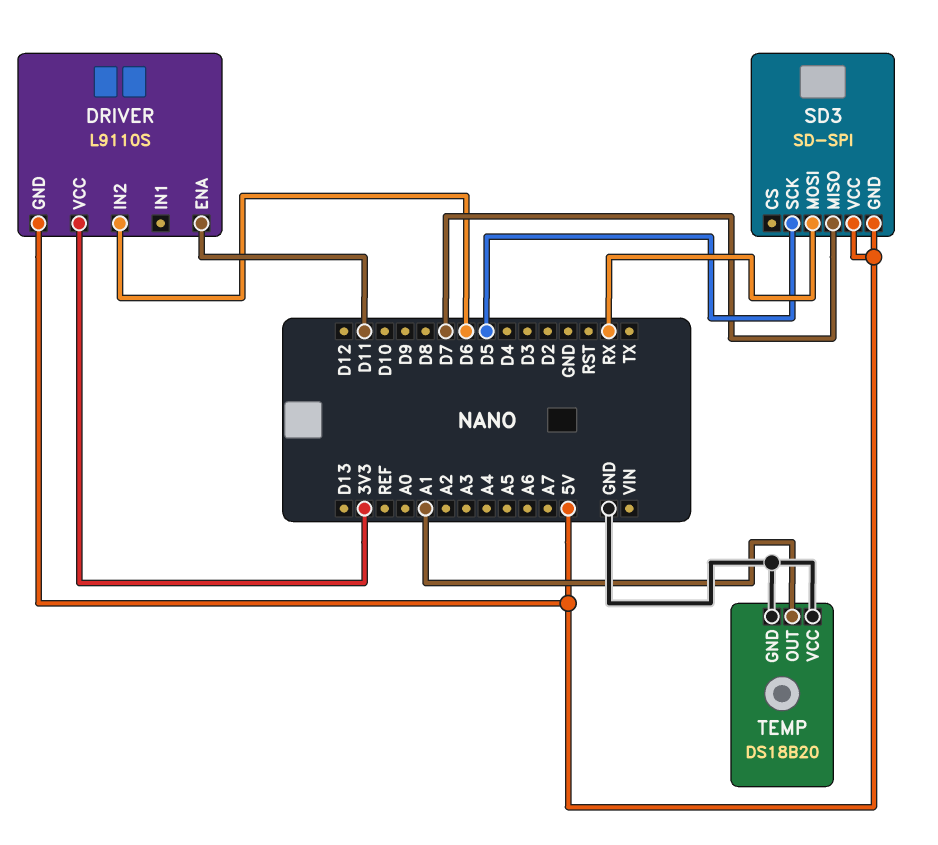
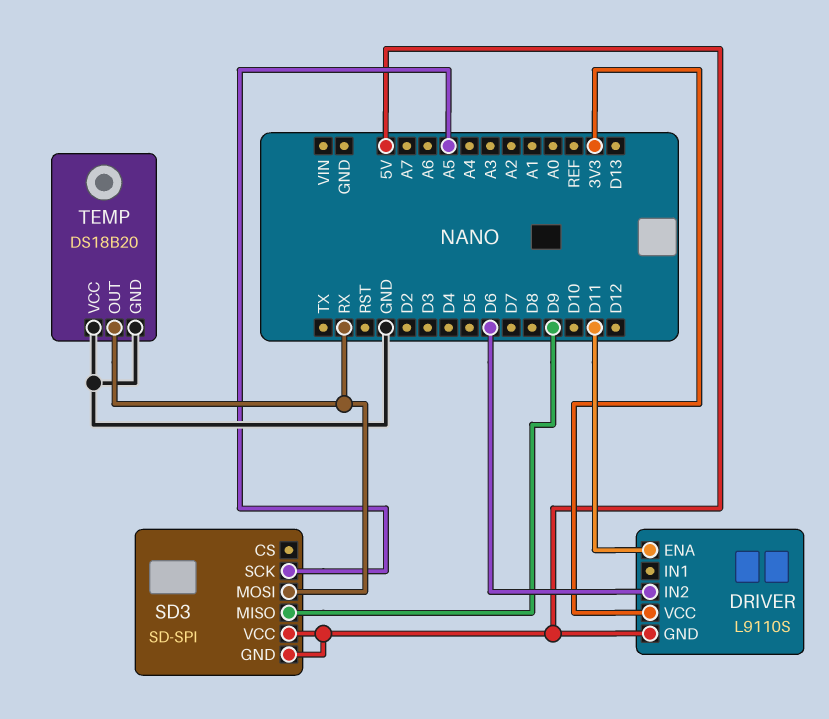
SD3 pin MISO: D7 -> D9
SD3 pin SCK: D5 -> A5
TEMP pin OUT: A1 -> RX

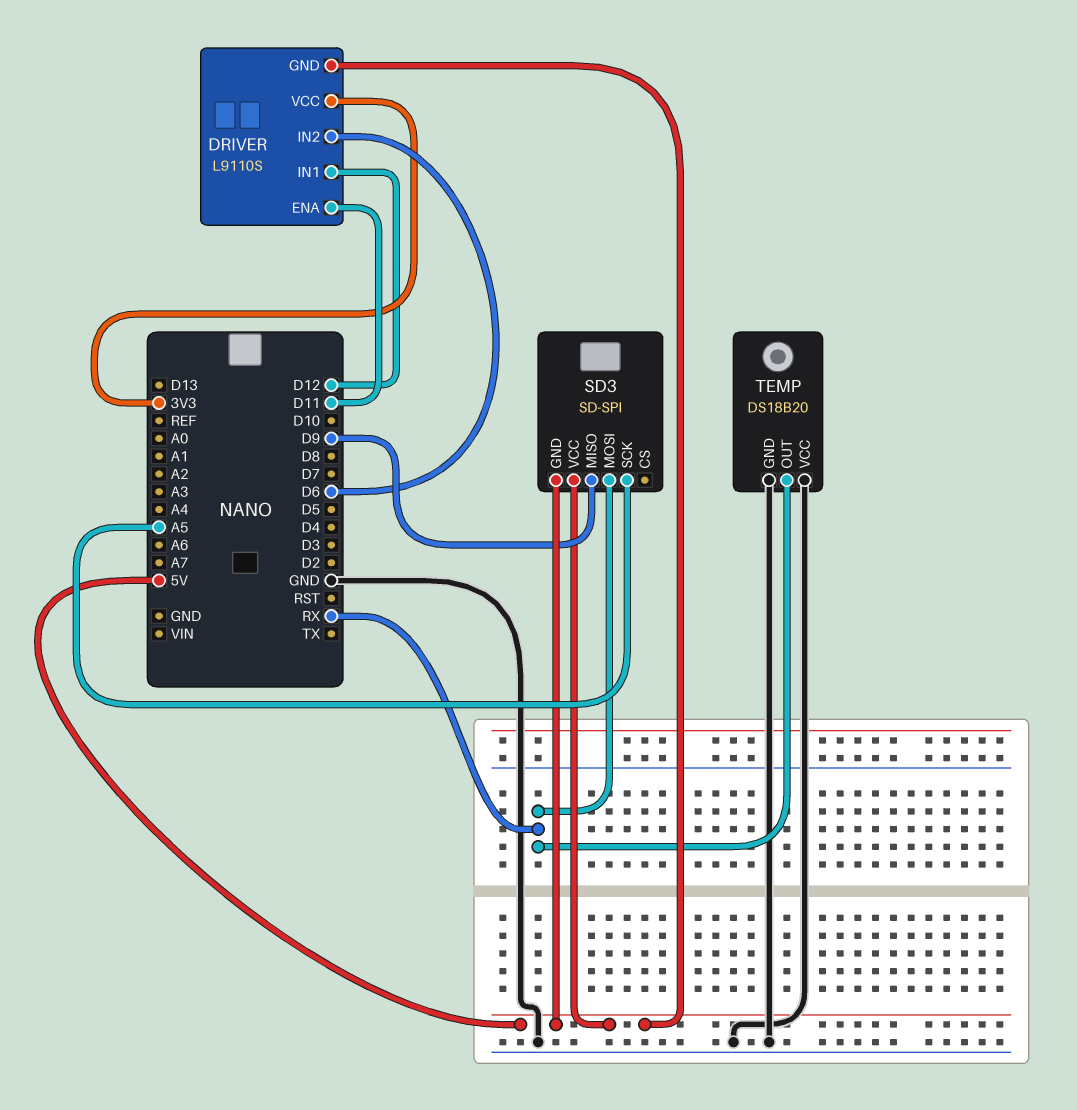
DRIVER pin IN1: none -> D12

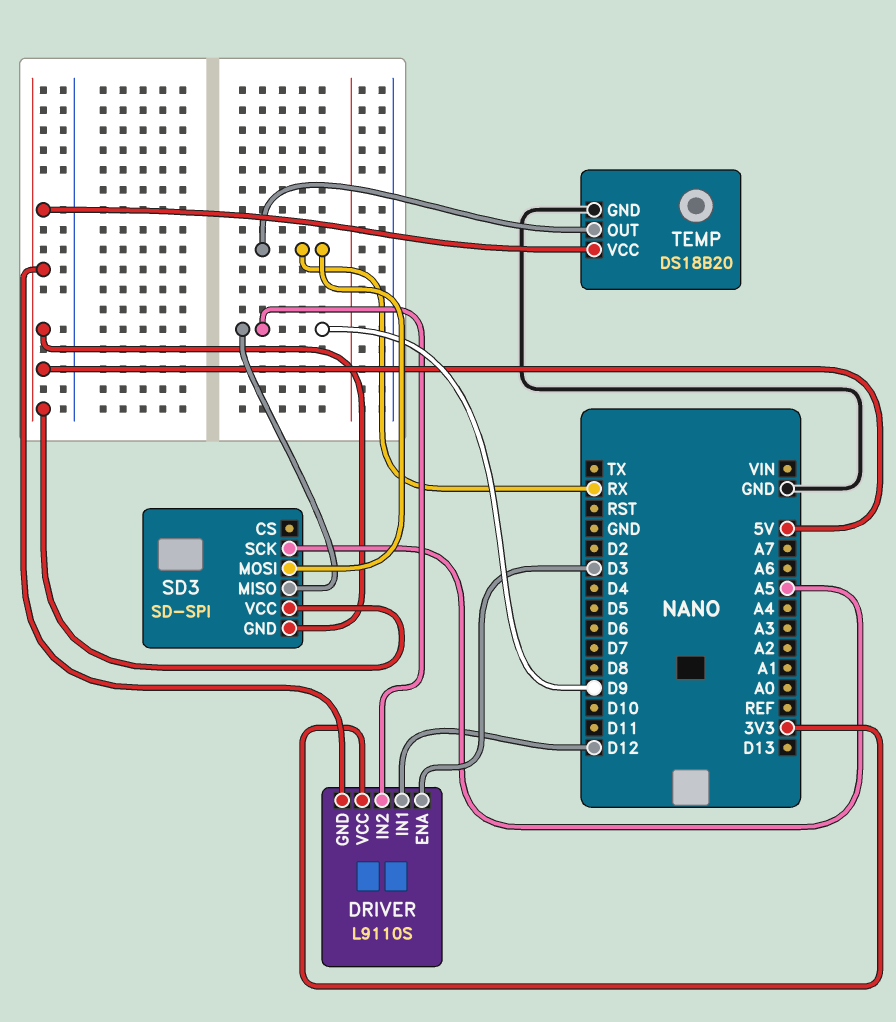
DRIVER pin ENA: D11 -> D3
DRIVER pin IN2: D6 -> D9
TEMP pin VCC: GND -> 5V

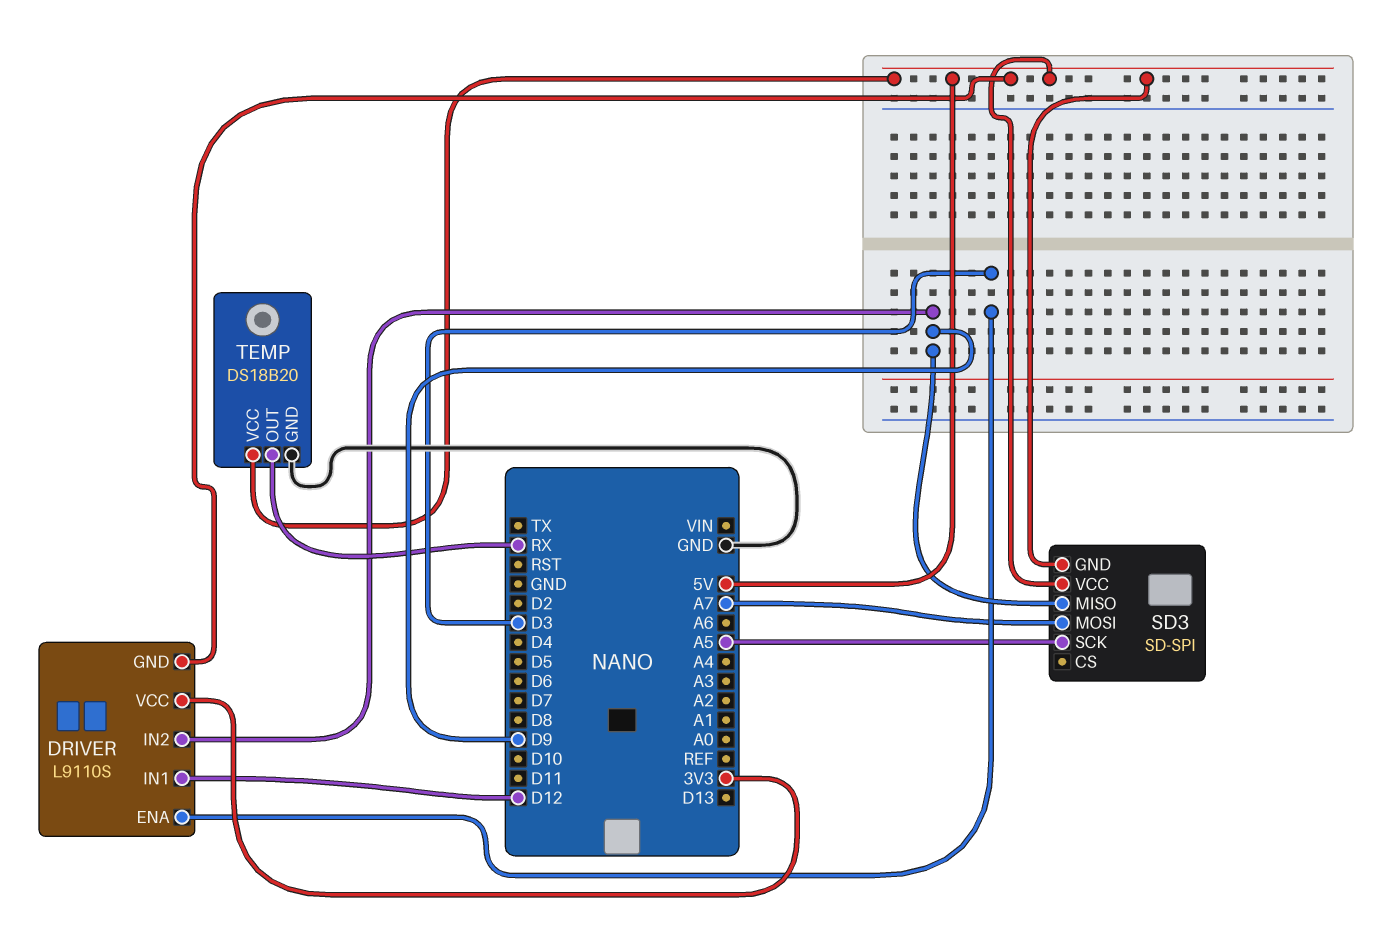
SD3 pin MOSI: RX -> A7

